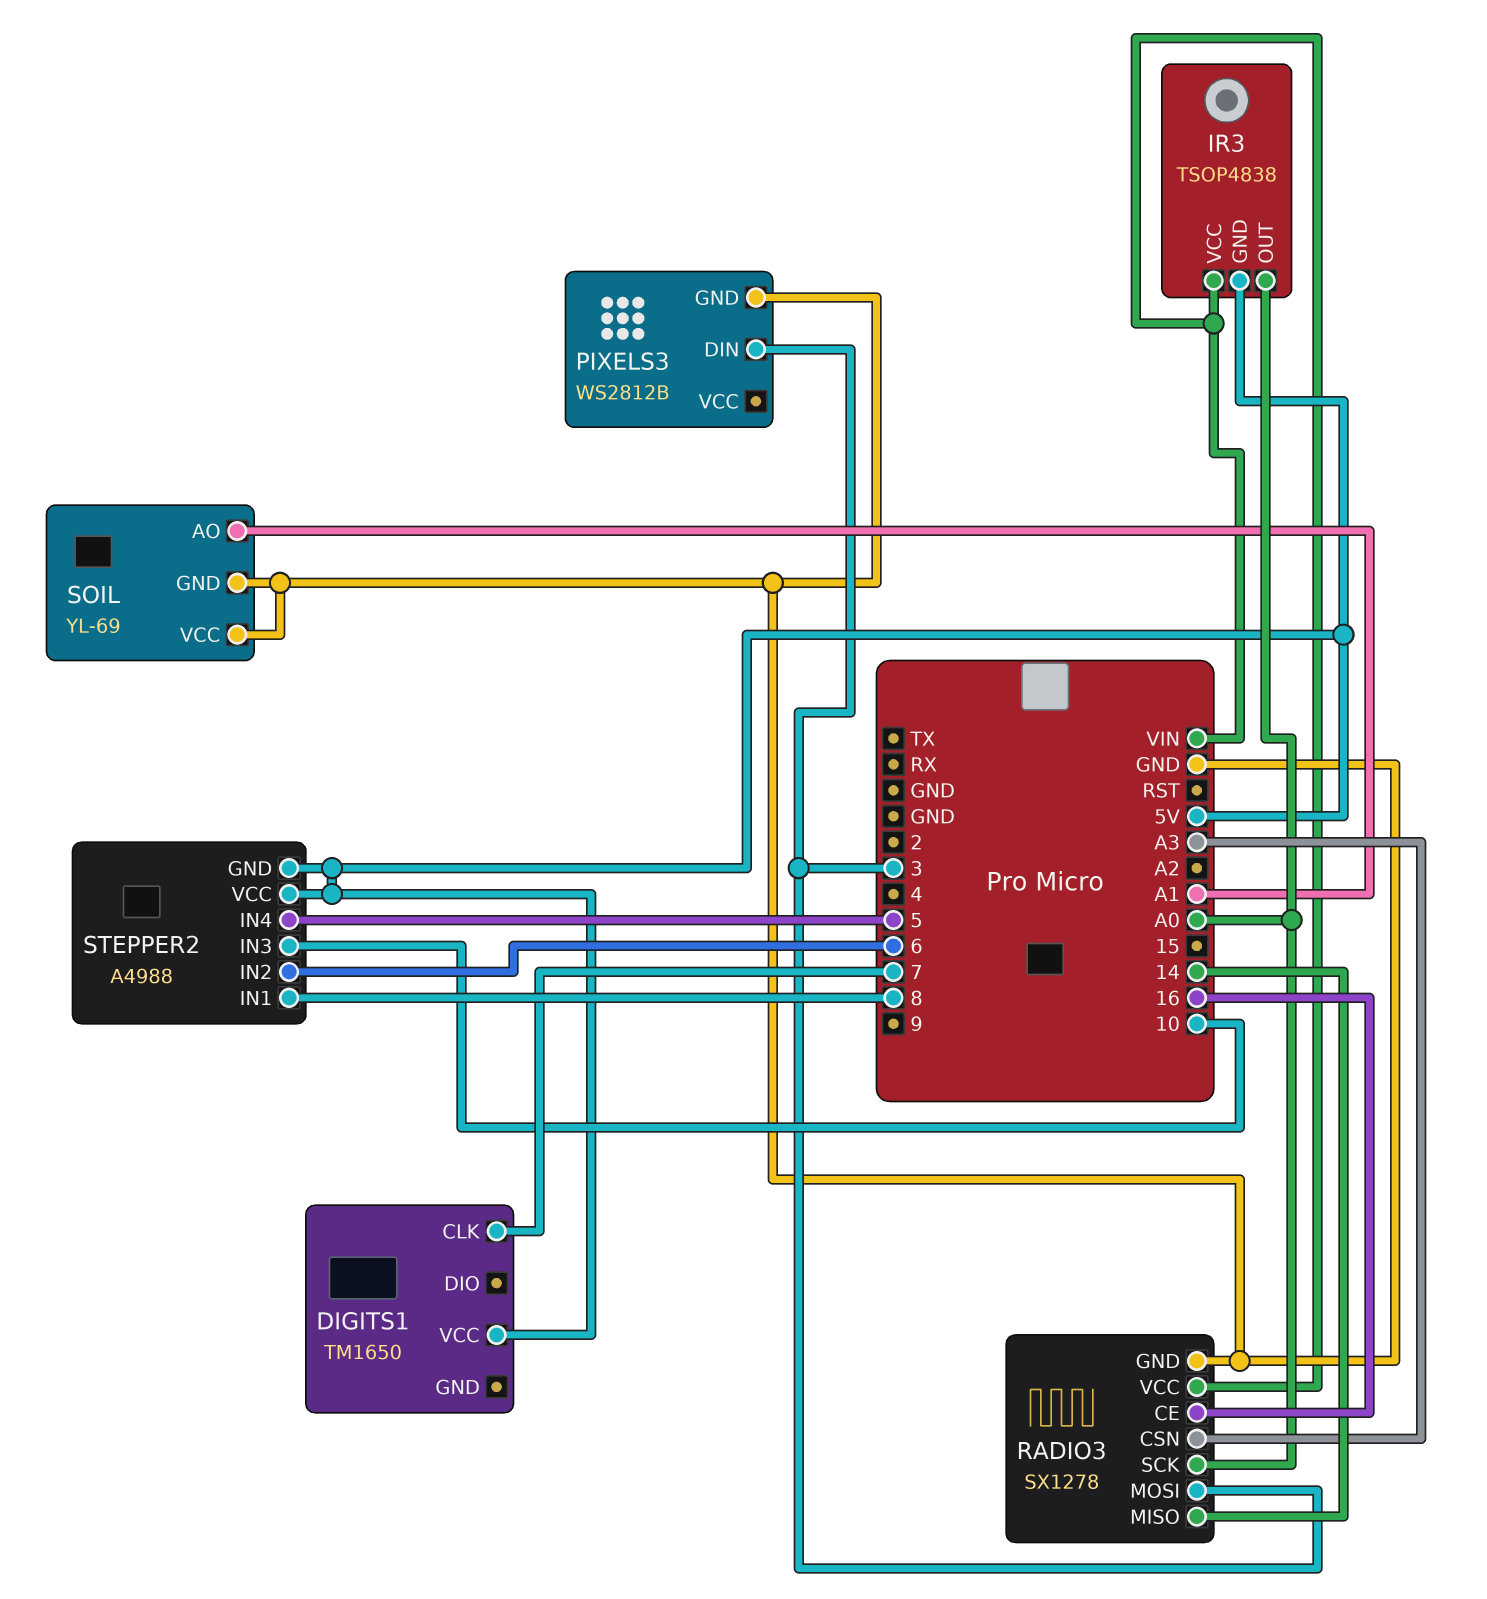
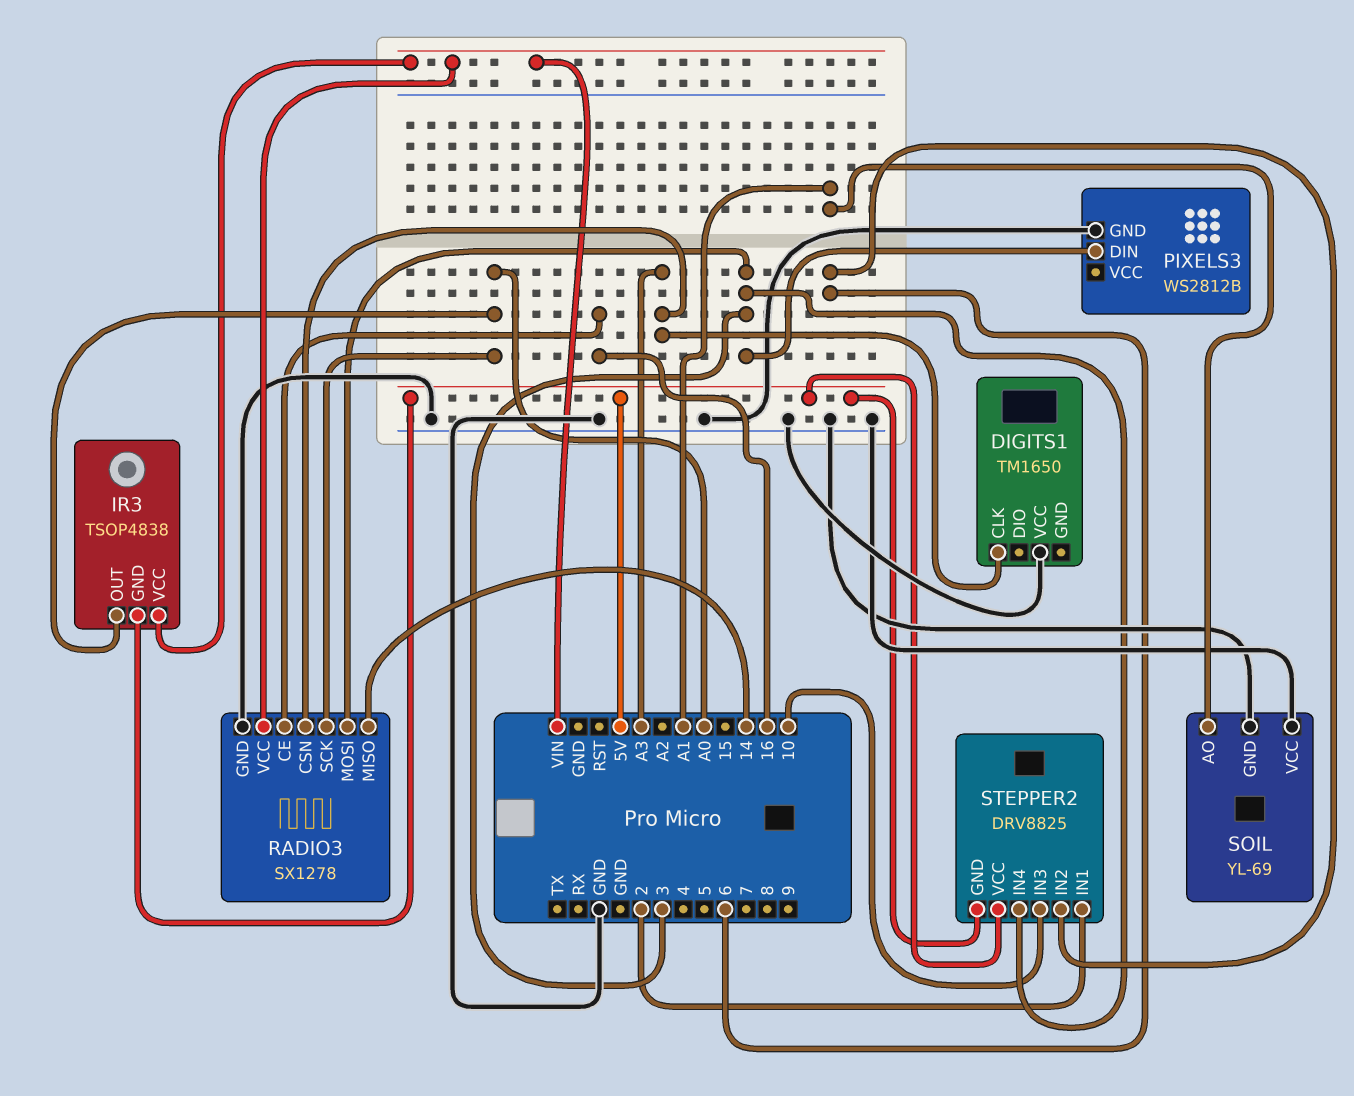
DIGITS1 pin CLK: 7 -> A3
DIGITS1 pin VCC: 5V -> GND
STEPPER2: A4988 -> DRV8825
STEPPER2 pin IN1: 8 -> 2
STEPPER2 pin IN4: 5 -> 3

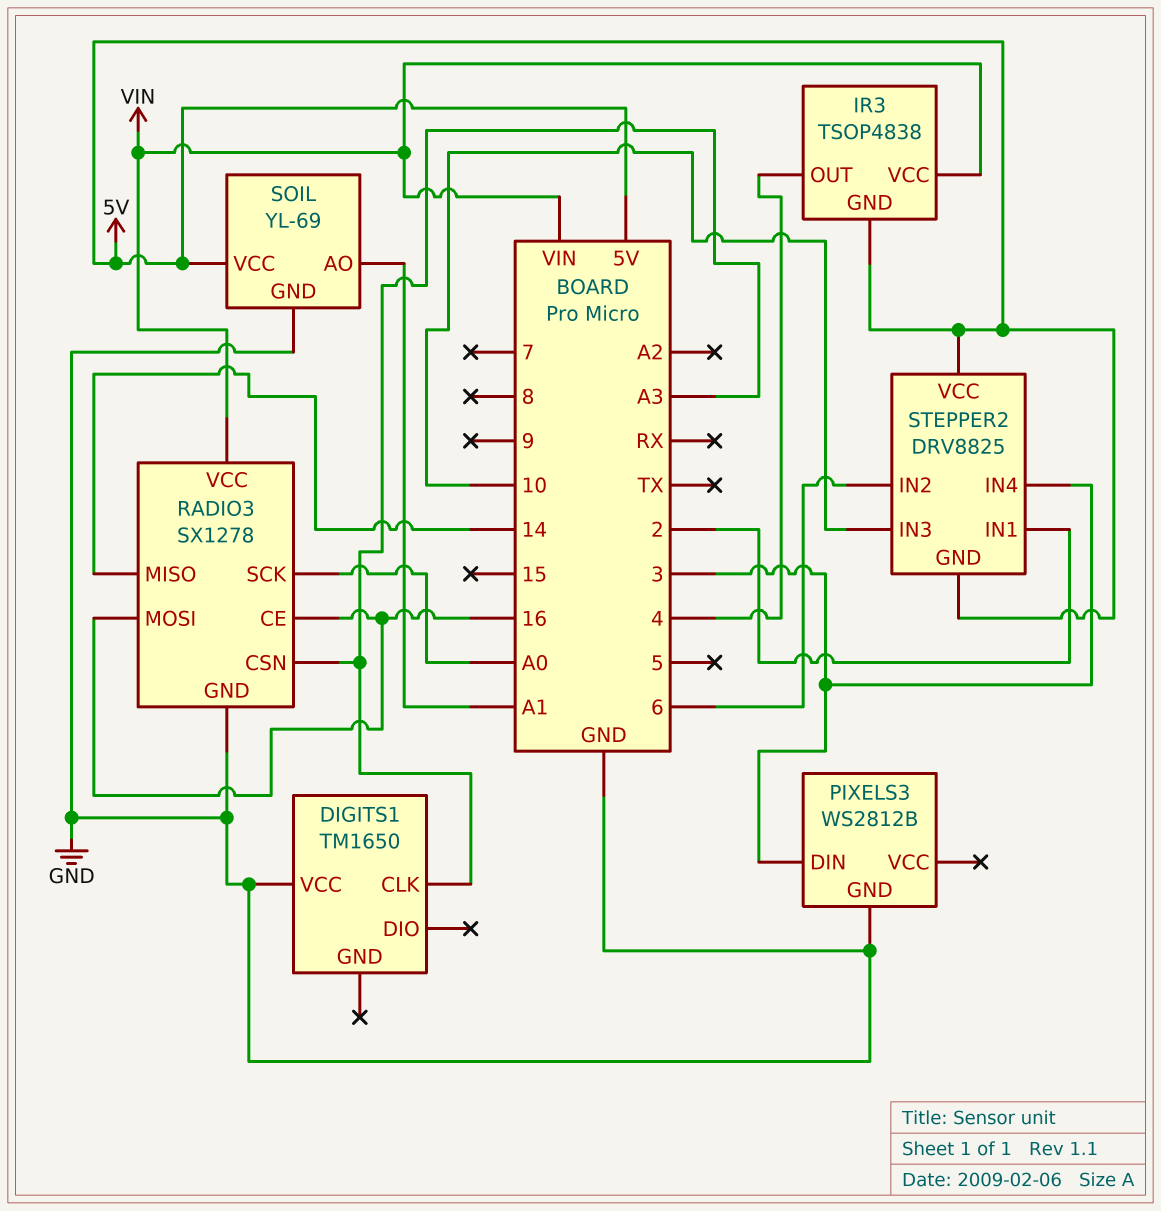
IR3 pin OUT: A0 -> 4
RADIO3 pin MOSI: 3 -> 16
SOIL pin VCC: GND -> 5V

